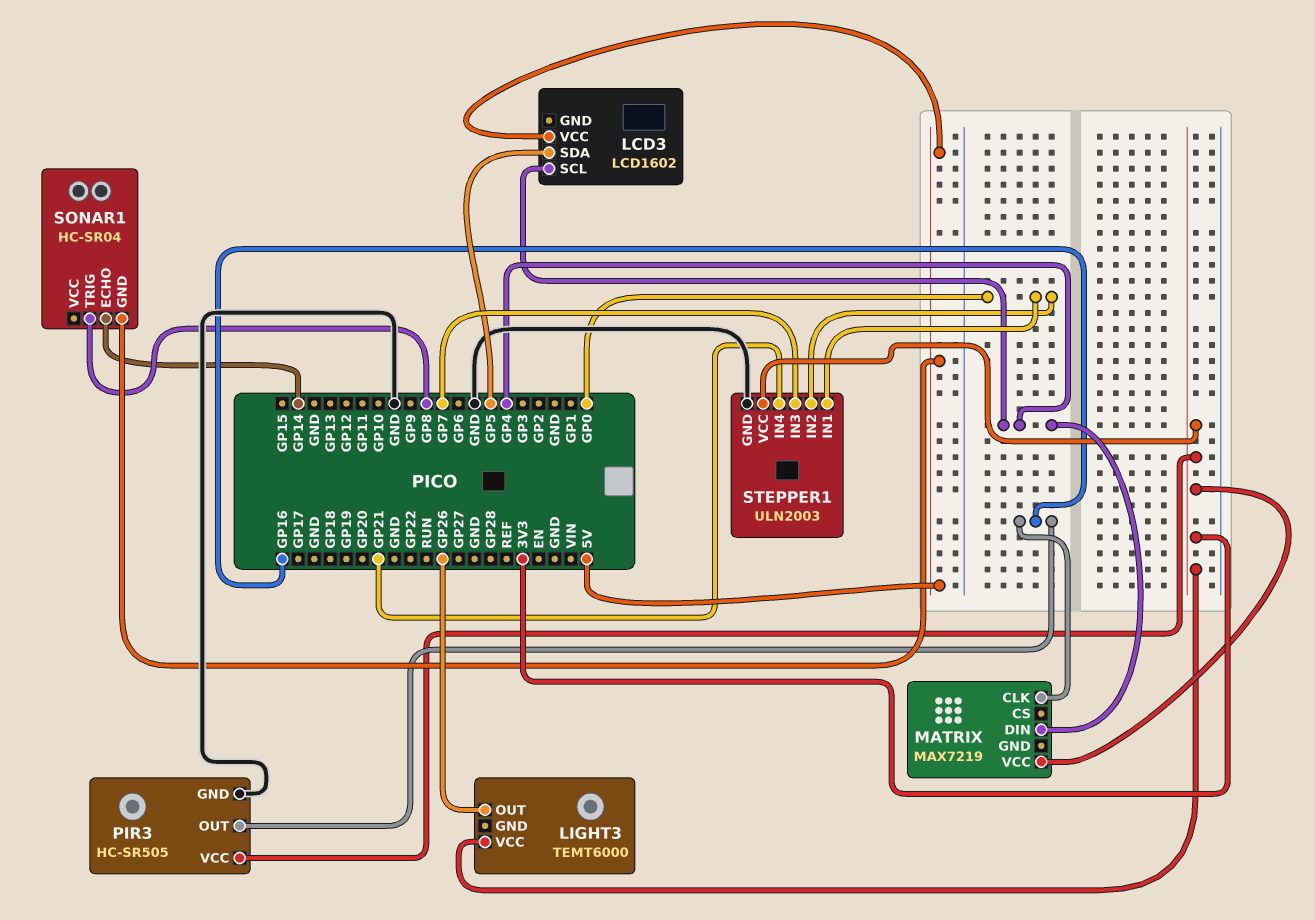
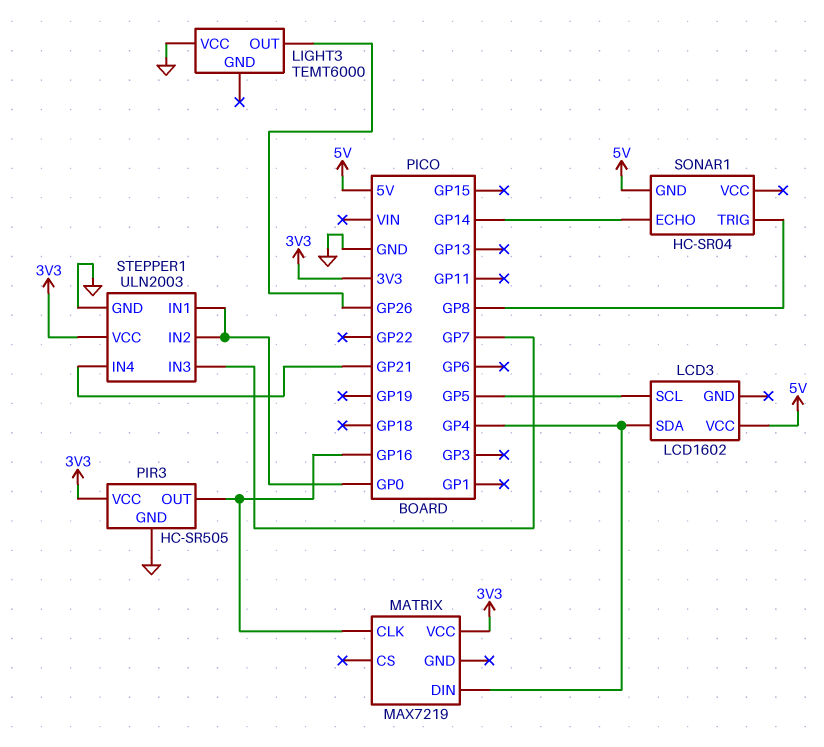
LCD3 pin SCL: GP4 -> GP5
LCD3 pin SDA: GP5 -> GP4
LIGHT3 pin VCC: 3V3 -> GND

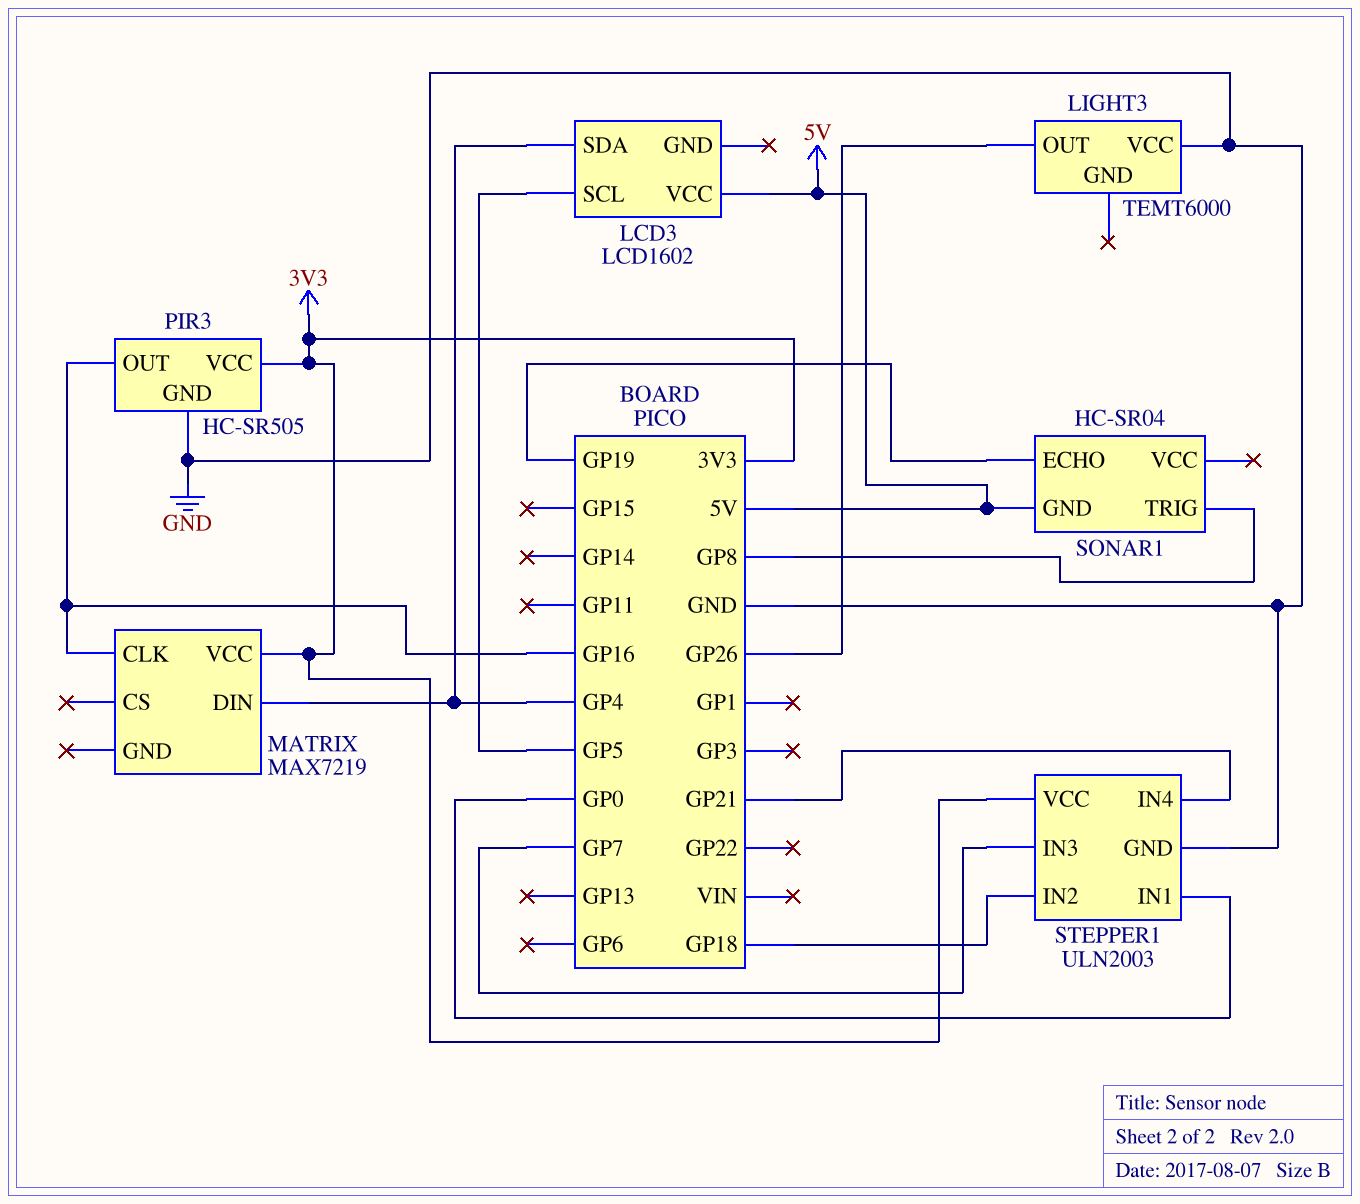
SONAR1 pin ECHO: GP14 -> GP19
STEPPER1 pin IN2: GP0 -> GP18

